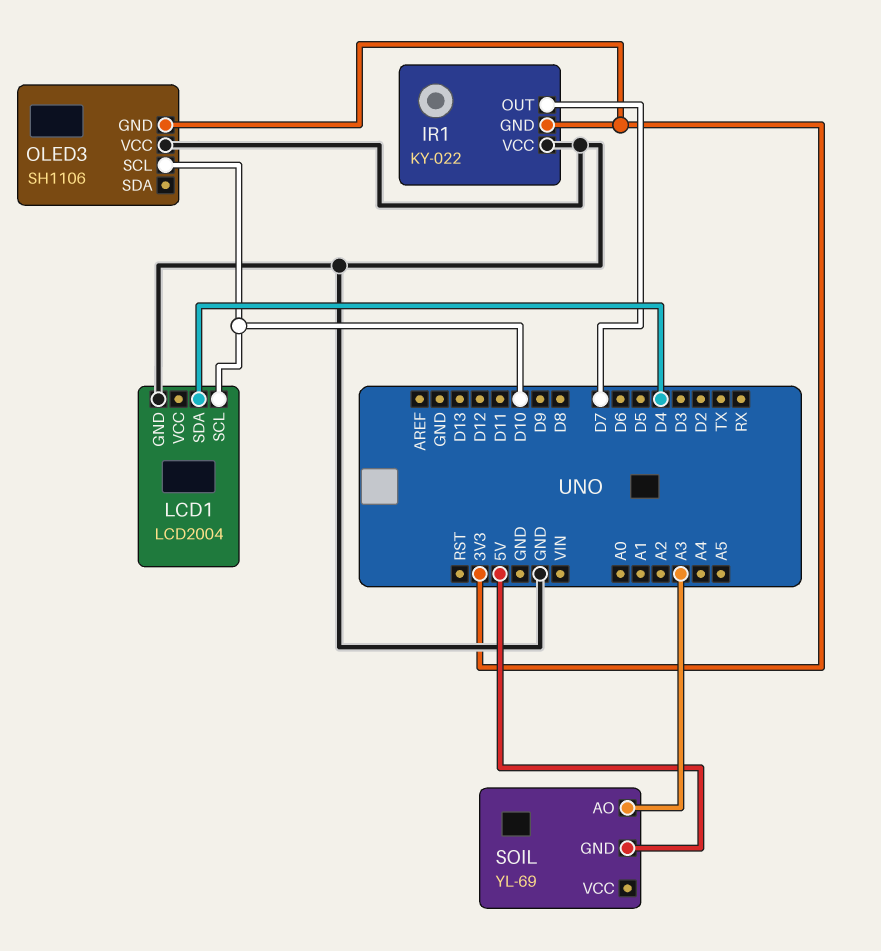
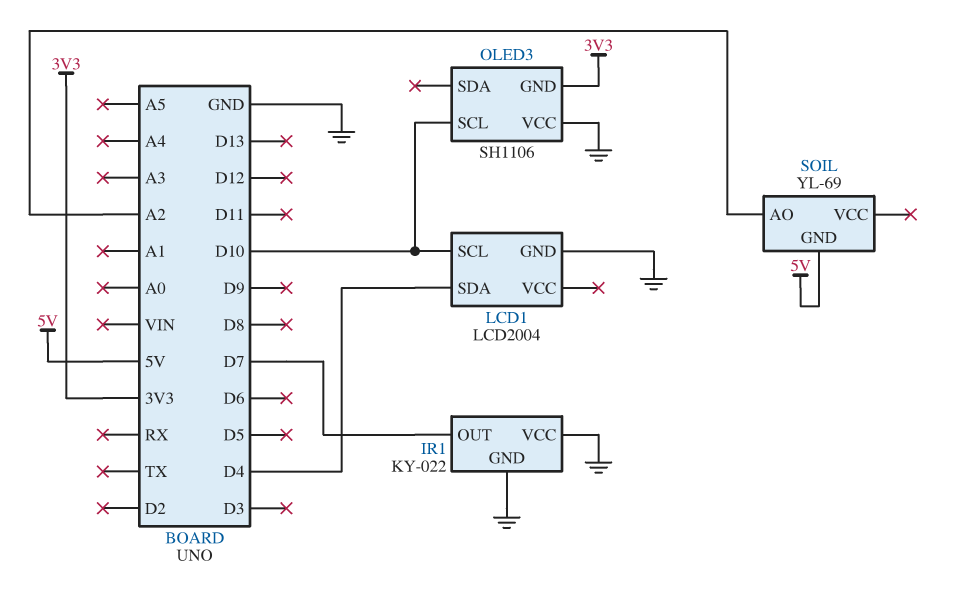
IR1 pin GND: 3V3 -> GND
SOIL pin AO: A3 -> A2

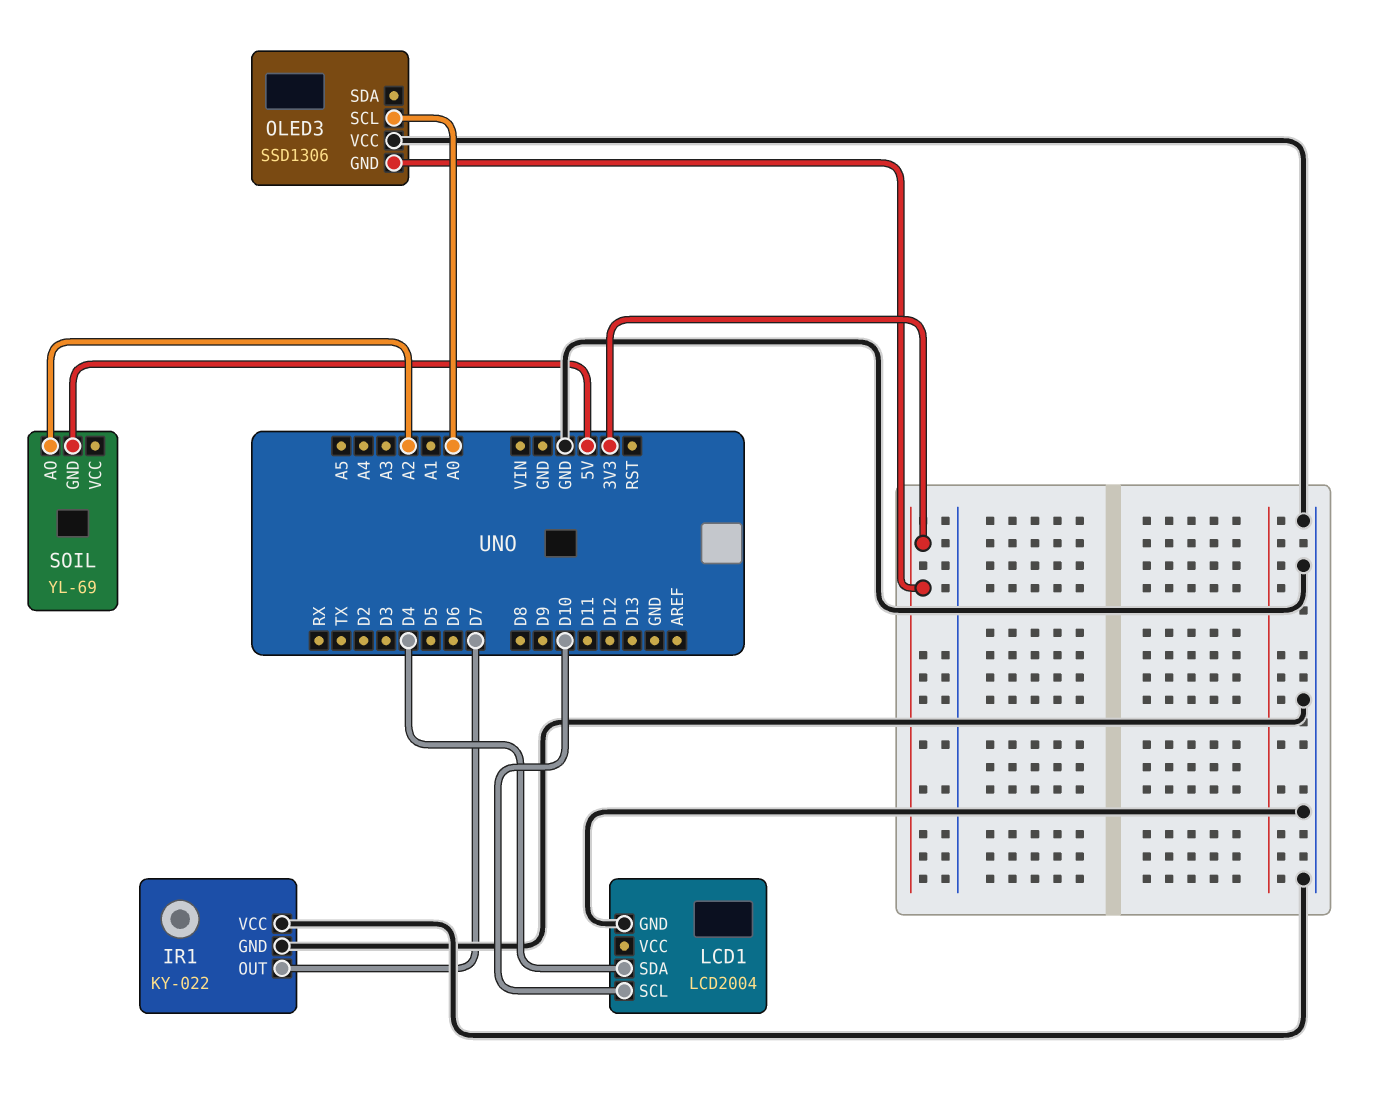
OLED3: SH1106 -> SSD1306
OLED3 pin SCL: D10 -> A0

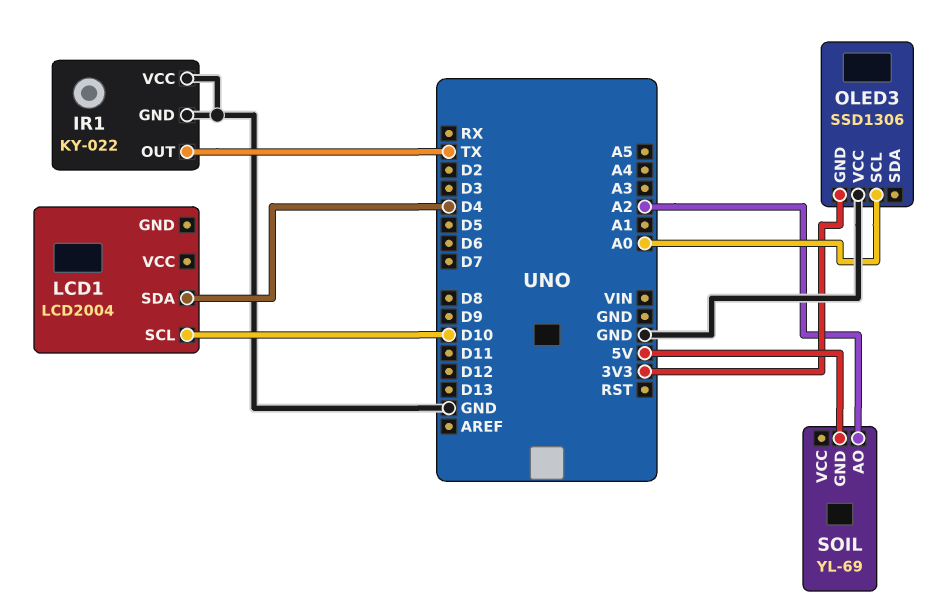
IR1 pin OUT: D7 -> TX
LCD1 pin GND: GND -> none

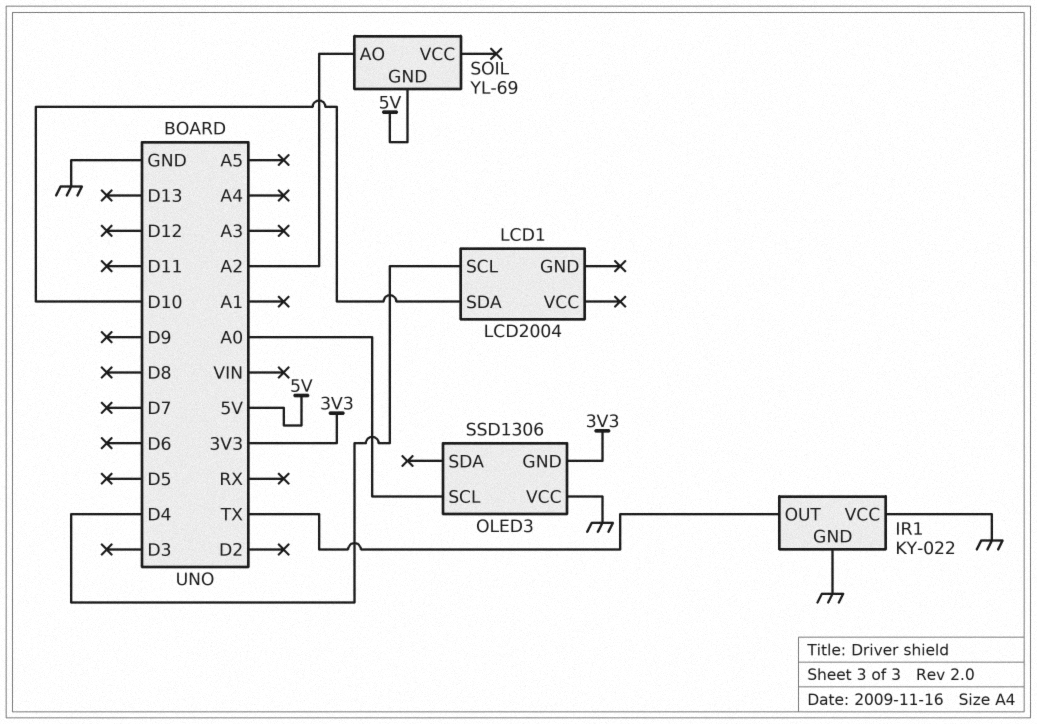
LCD1 pin SCL: D10 -> D4
LCD1 pin SDA: D4 -> D10

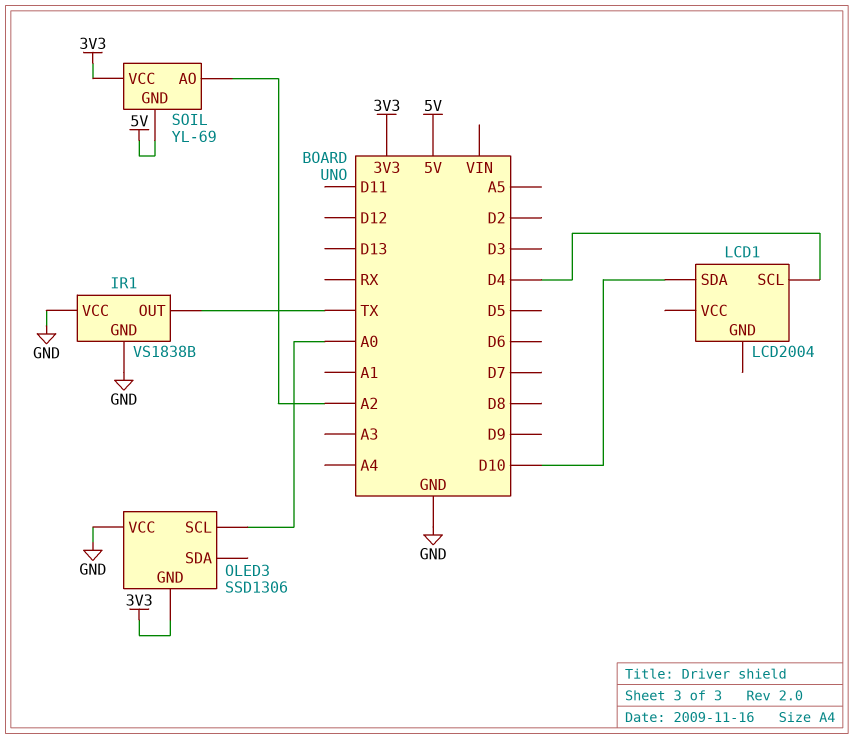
IR1: KY-022 -> VS1838B
SOIL pin VCC: none -> 3V3

